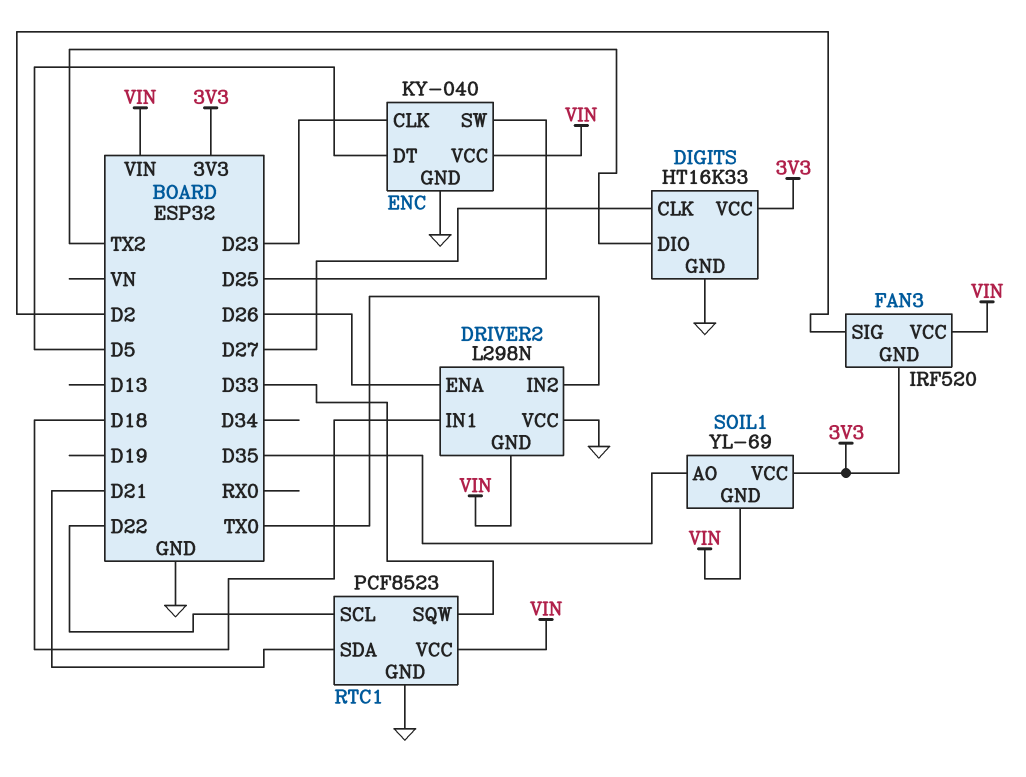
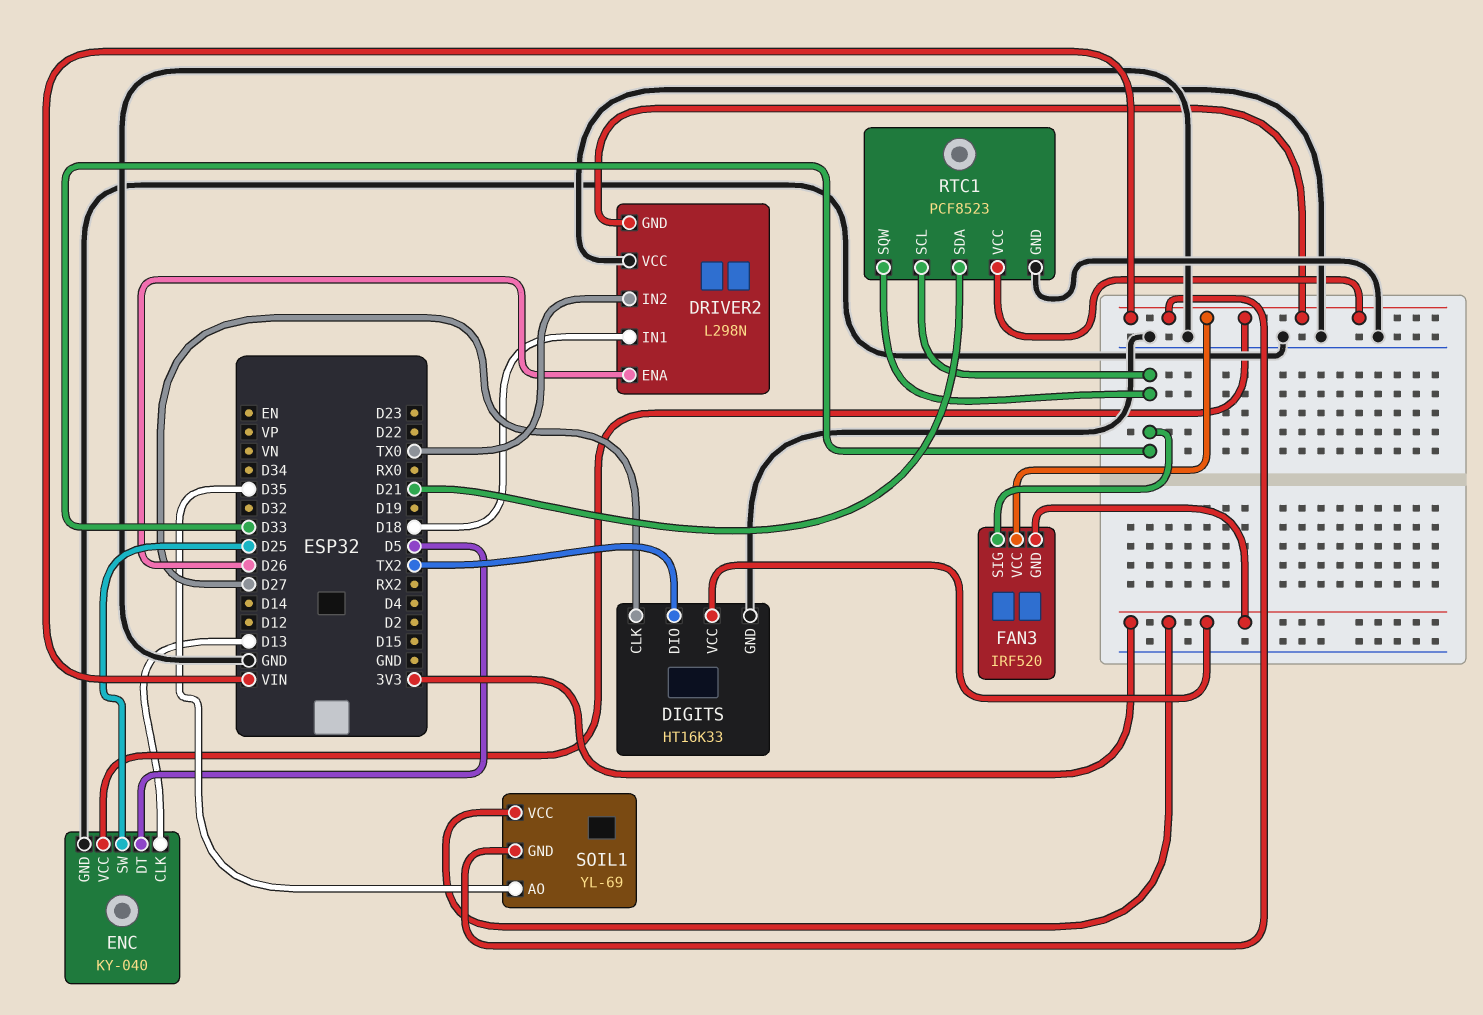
ENC pin CLK: D23 -> D13
FAN3 pin SIG: D2 -> D33
RTC1 pin SCL: D22 -> D33

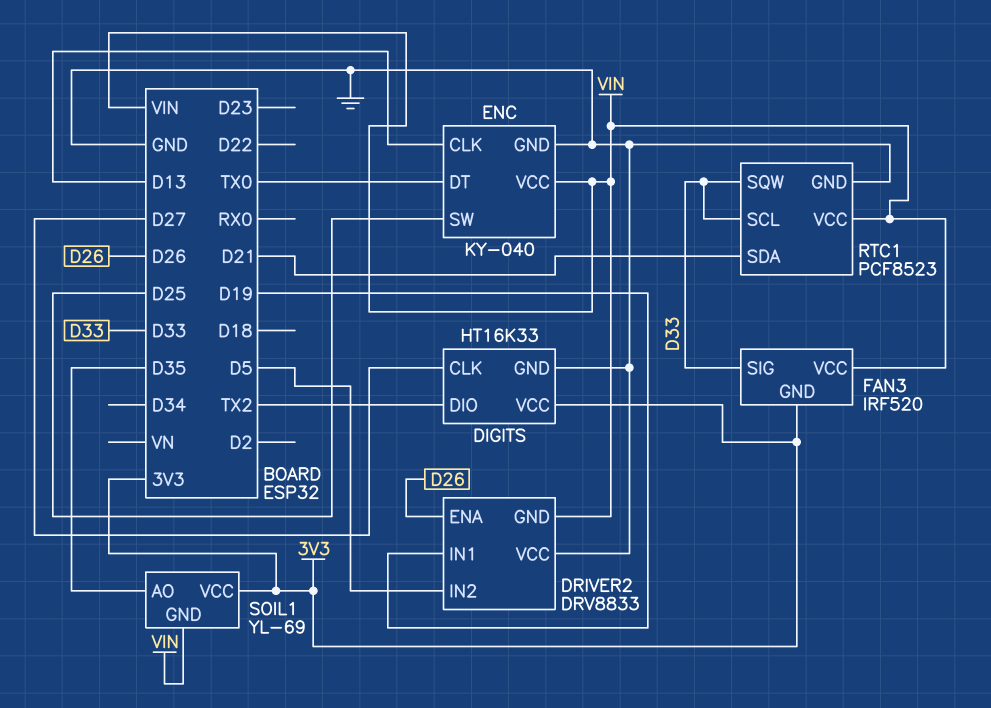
DRIVER2: L298N -> DRV8833
DRIVER2 pin IN1: D18 -> D19
DRIVER2 pin IN2: TX0 -> D5
ENC pin DT: D5 -> TX0

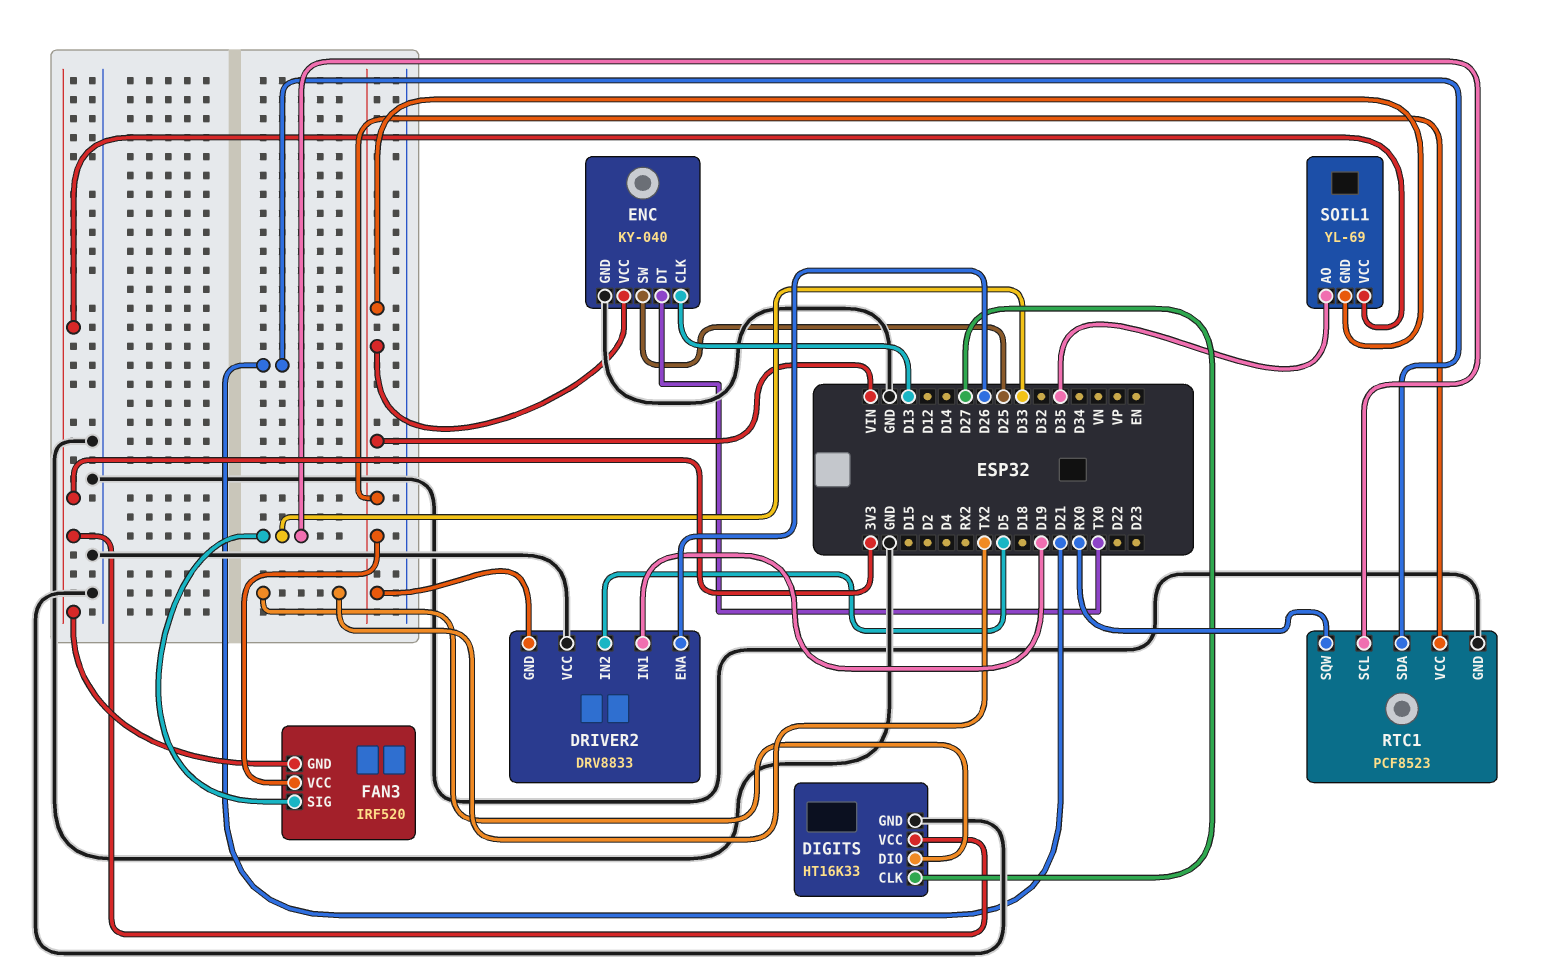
RTC1 pin SQW: D33 -> RX0

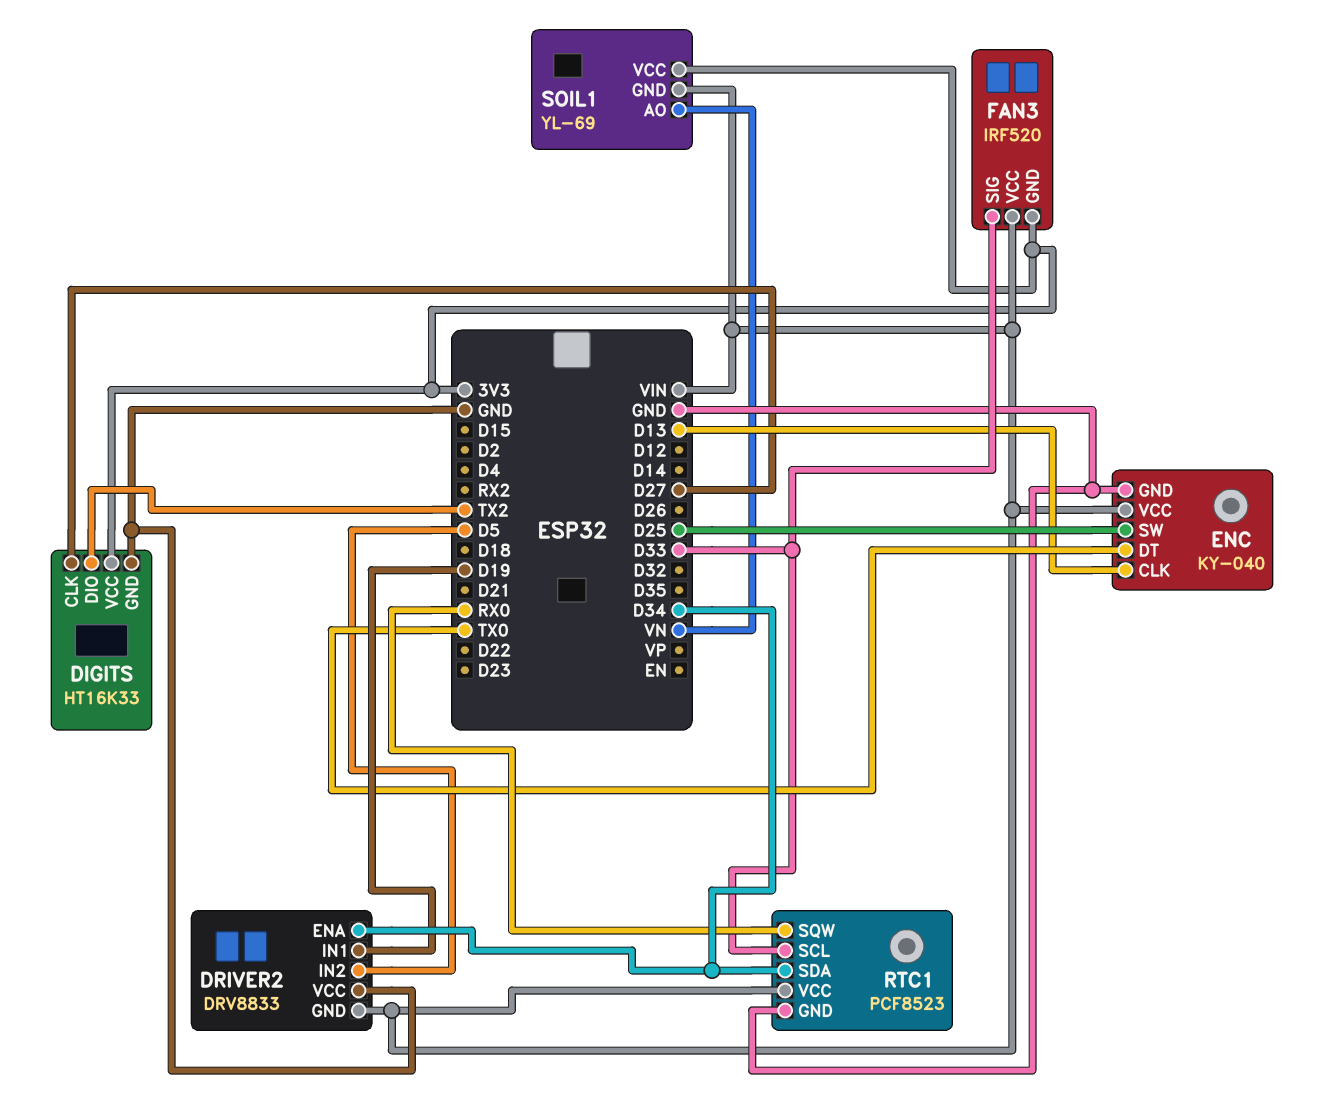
DRIVER2 pin ENA: D26 -> D34
RTC1 pin SDA: D21 -> D34
SOIL1 pin AO: D35 -> VN

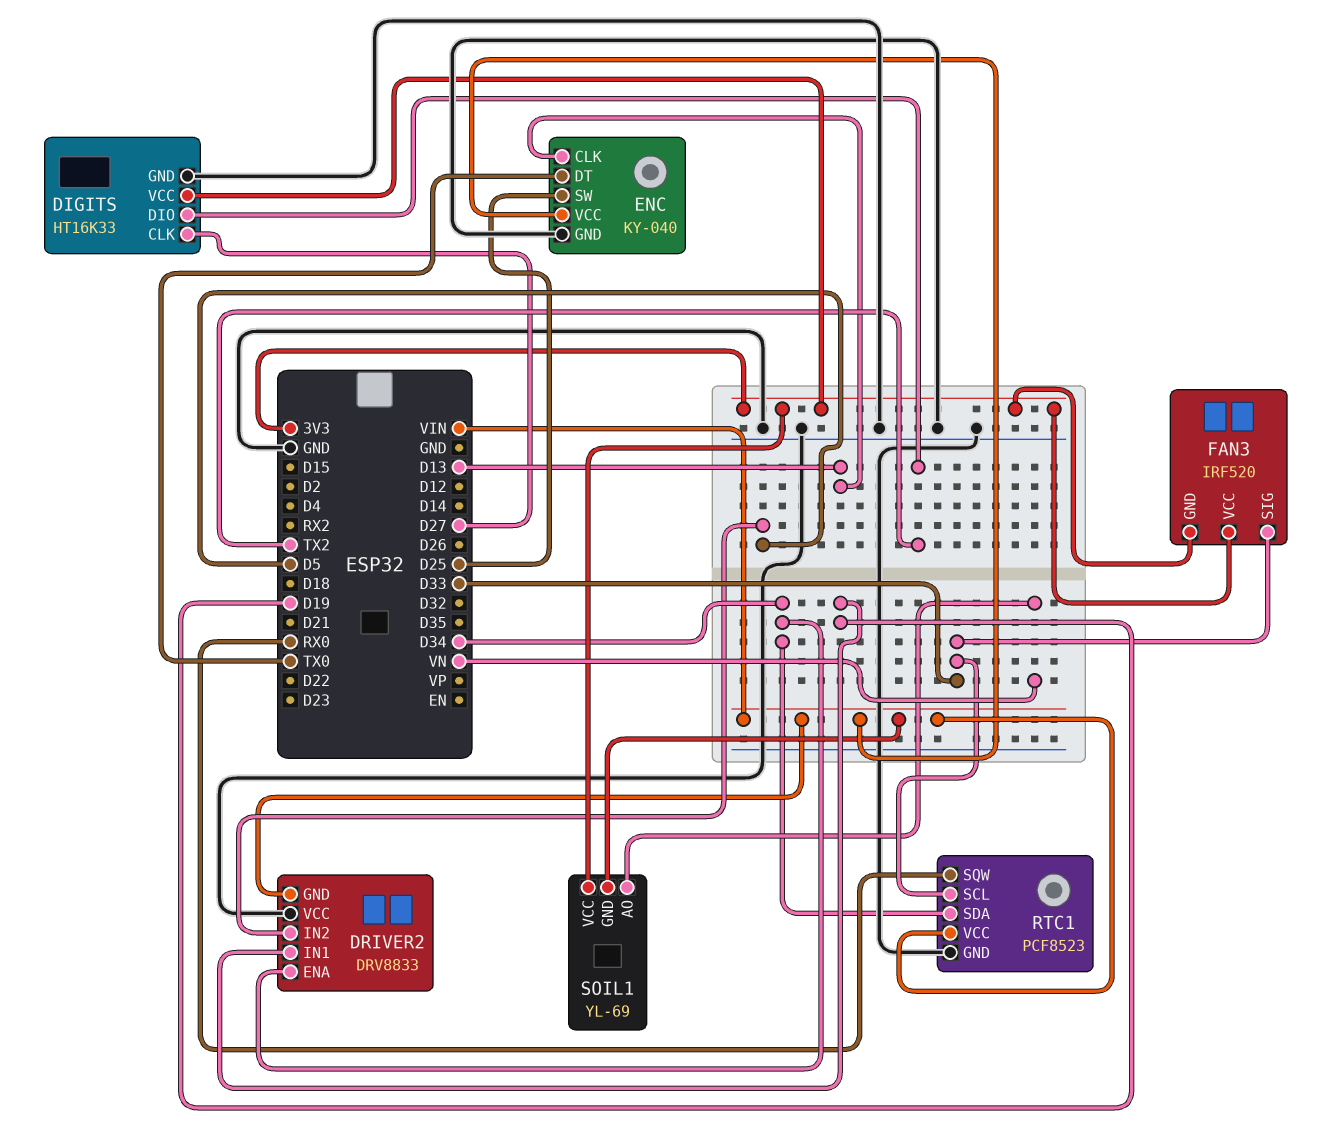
FAN3 pin VCC: VIN -> 3V3

